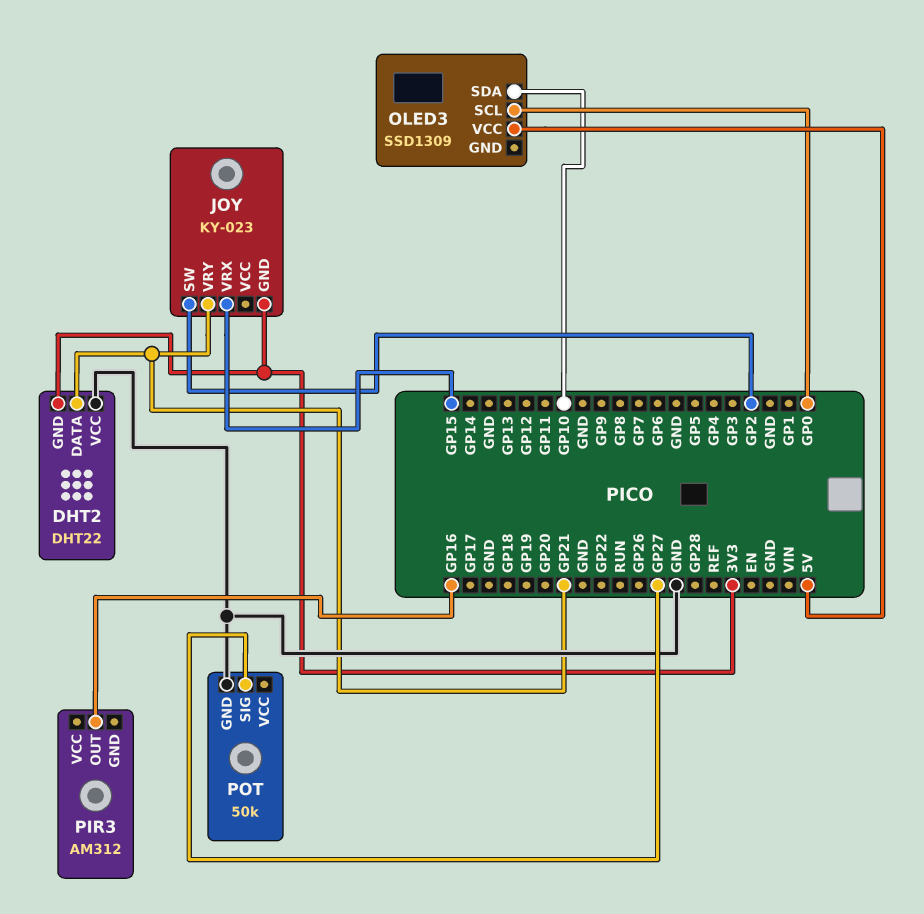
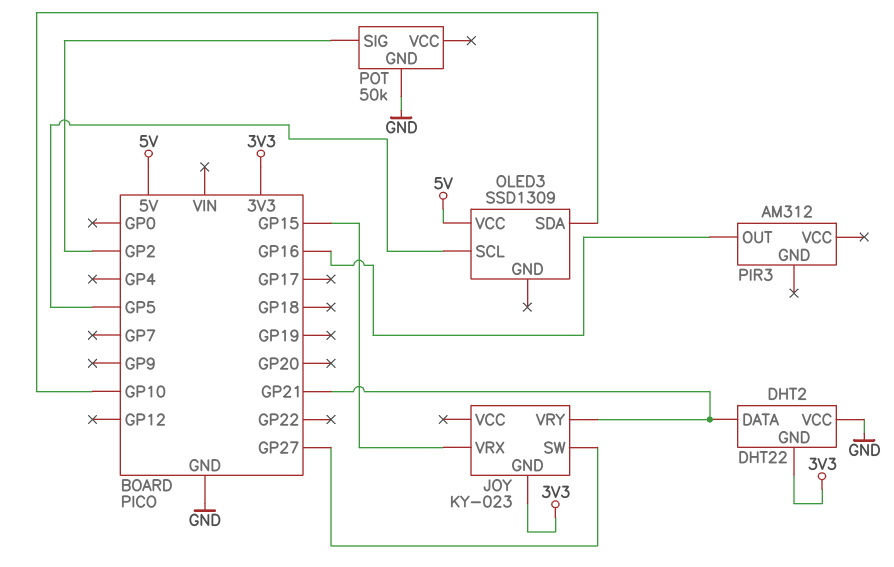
JOY pin SW: GP2 -> GP27
OLED3 pin SCL: GP0 -> GP5
POT pin SIG: GP27 -> GP2

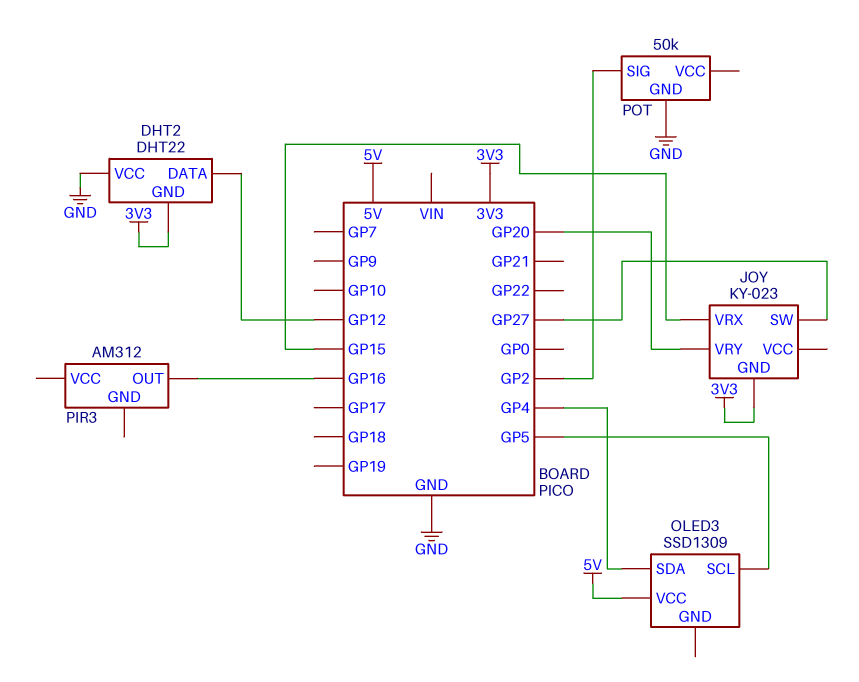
DHT2 pin DATA: GP21 -> GP12
JOY pin VRY: GP21 -> GP20
OLED3 pin SDA: GP10 -> GP4

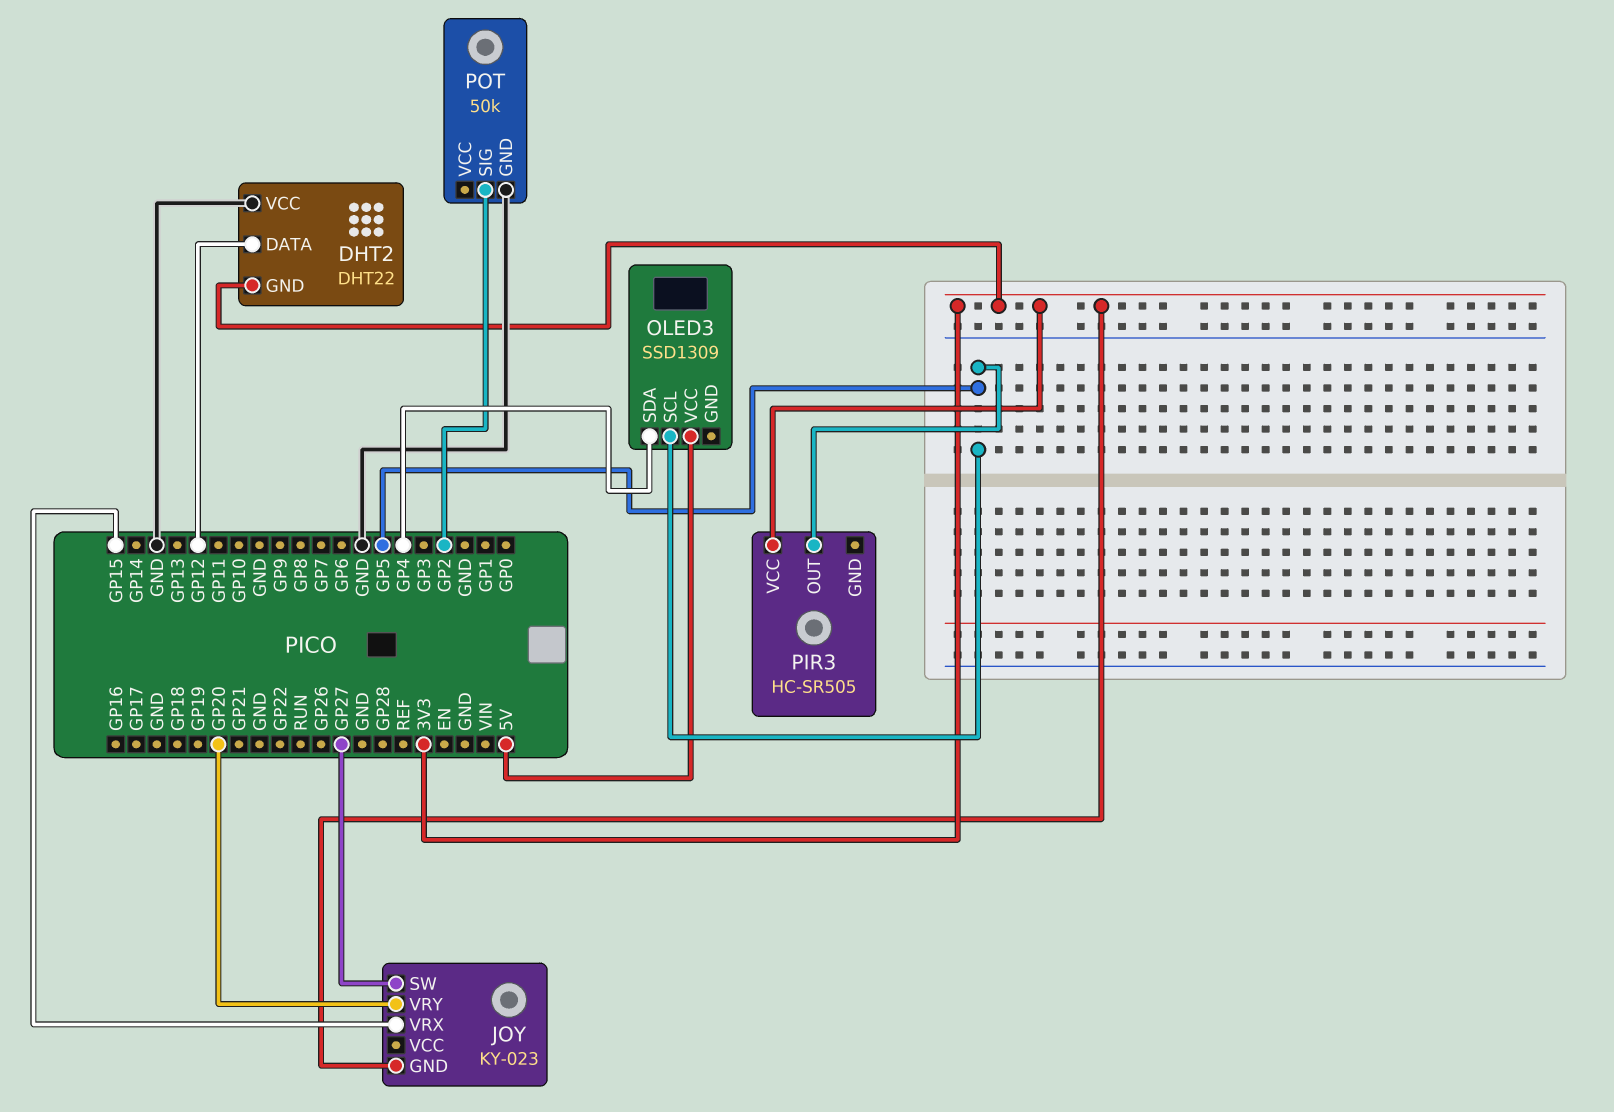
PIR3: AM312 -> HC-SR505
PIR3 pin OUT: GP16 -> GP5
PIR3 pin VCC: none -> 3V3

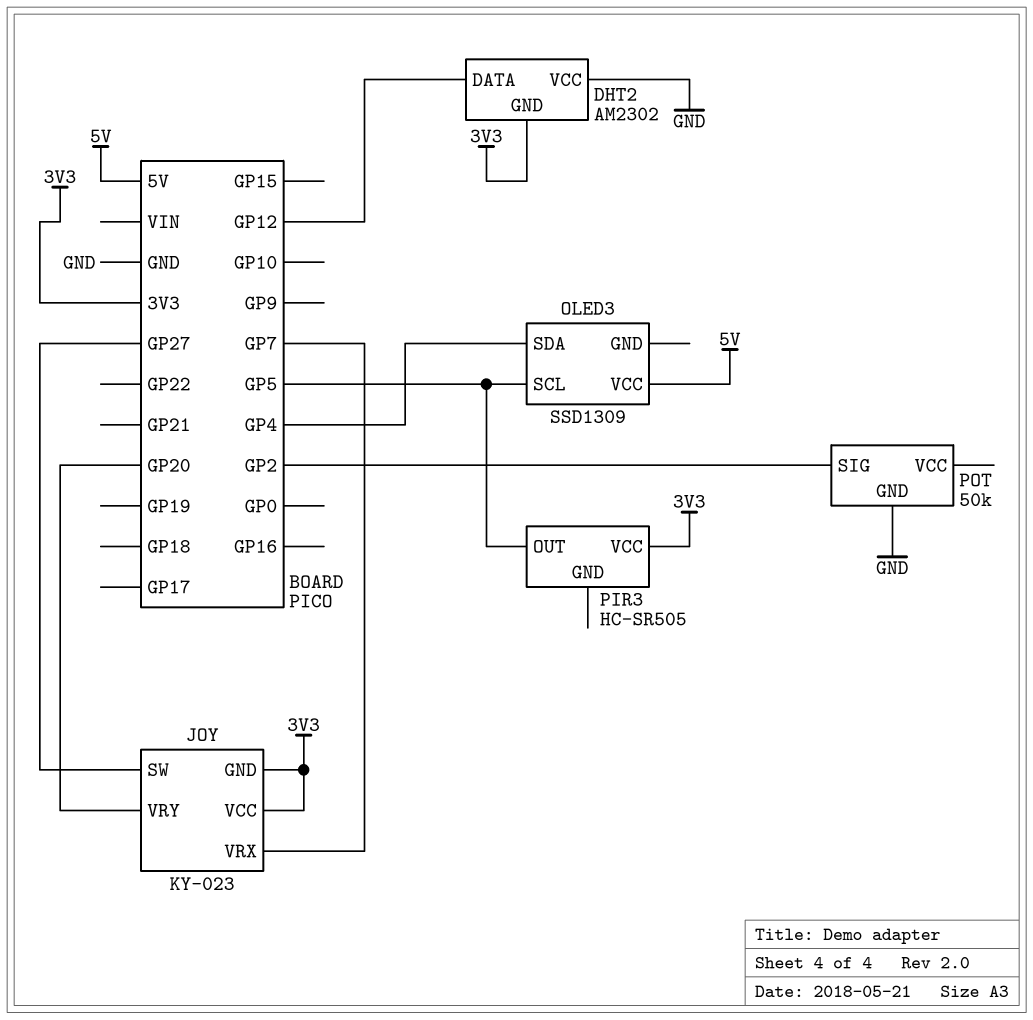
DHT2: DHT22 -> AM2302
JOY pin VCC: none -> 3V3
JOY pin VRX: GP15 -> GP7

